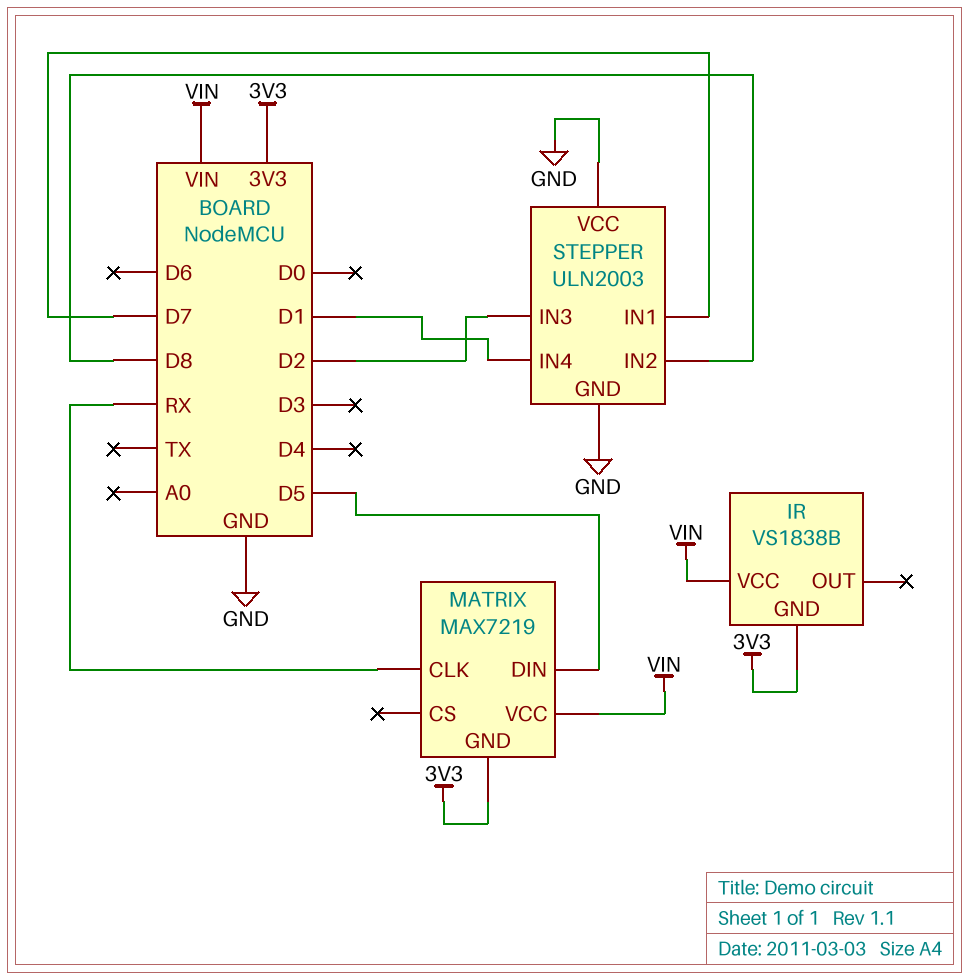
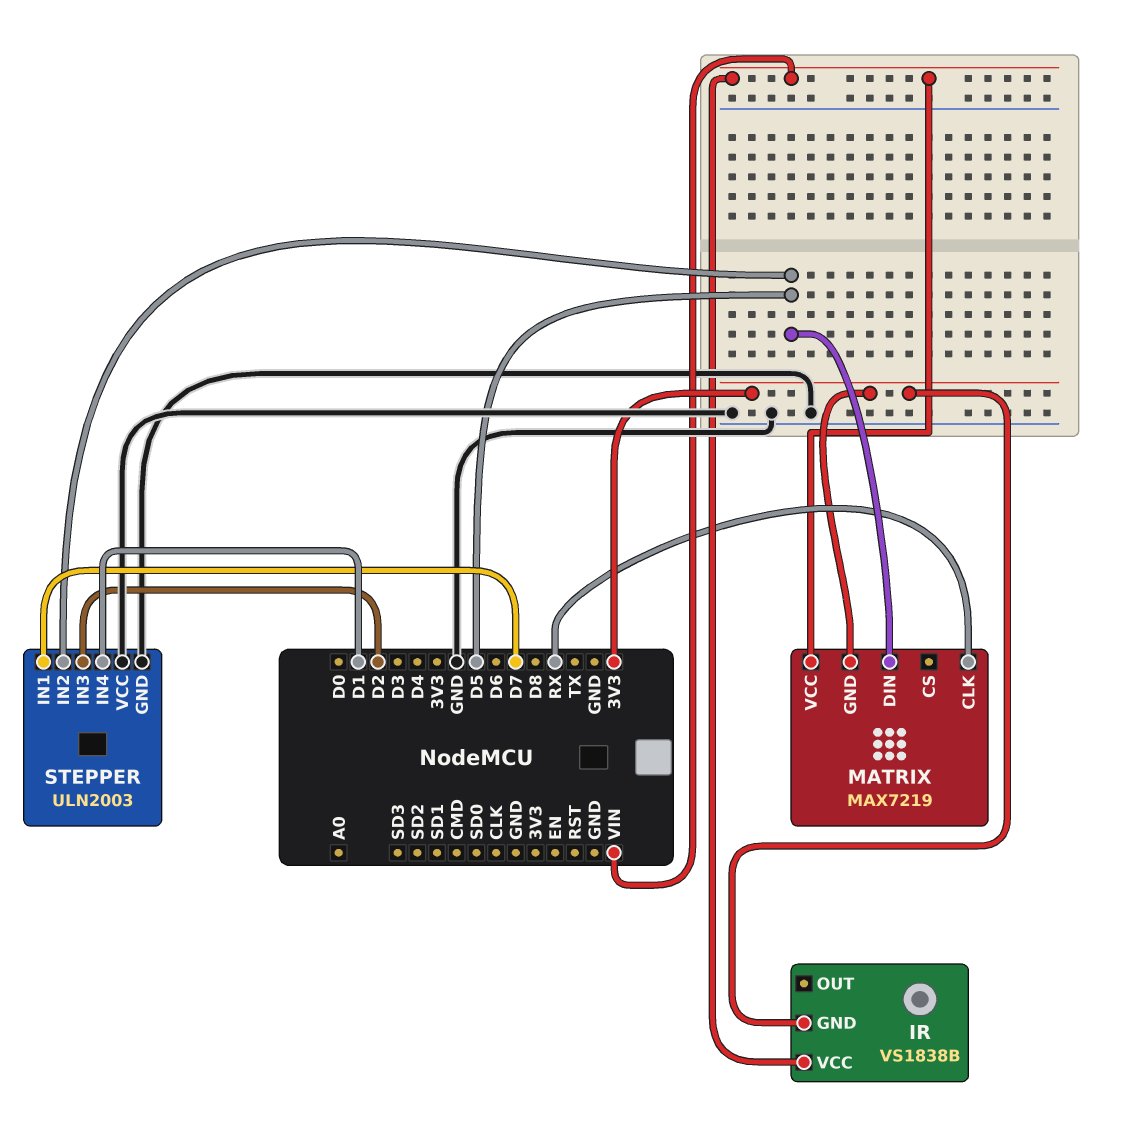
STEPPER pin IN2: D8 -> D5

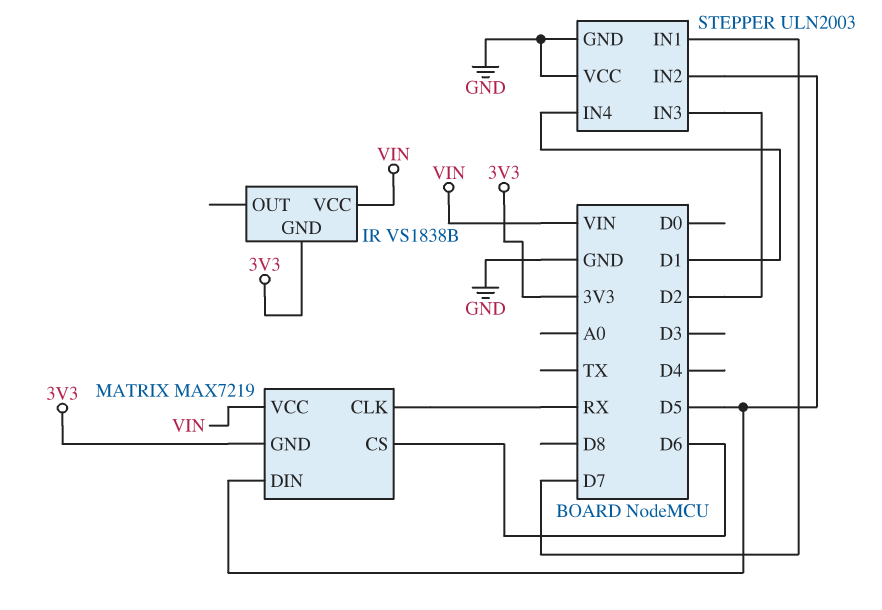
MATRIX pin CS: none -> D6

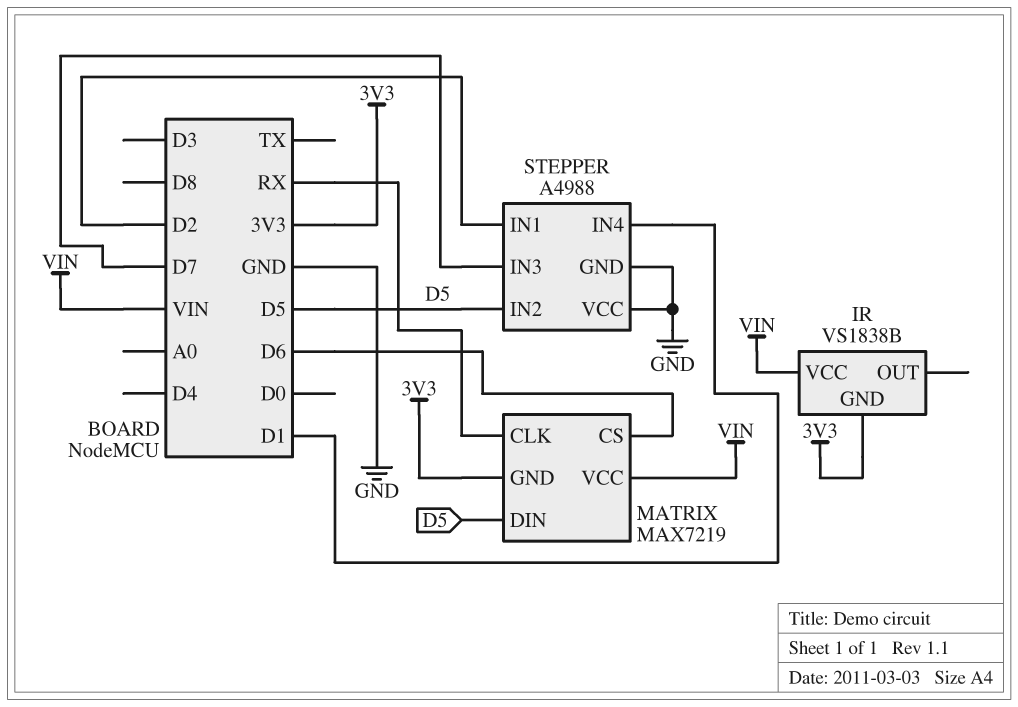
STEPPER: ULN2003 -> A4988
STEPPER pin IN1: D7 -> D2
STEPPER pin IN3: D2 -> D7

